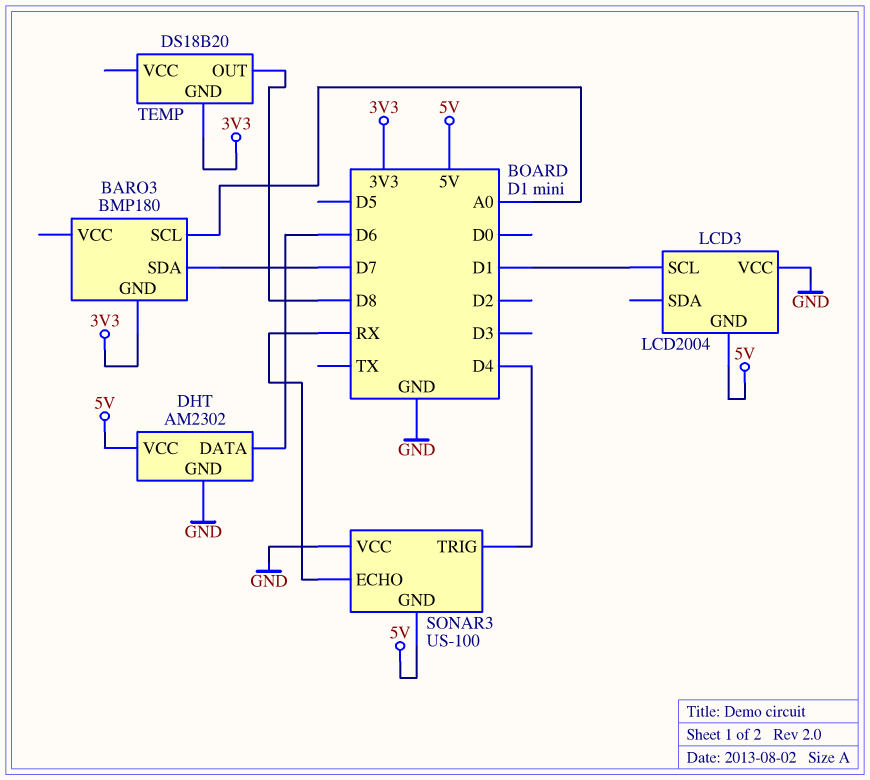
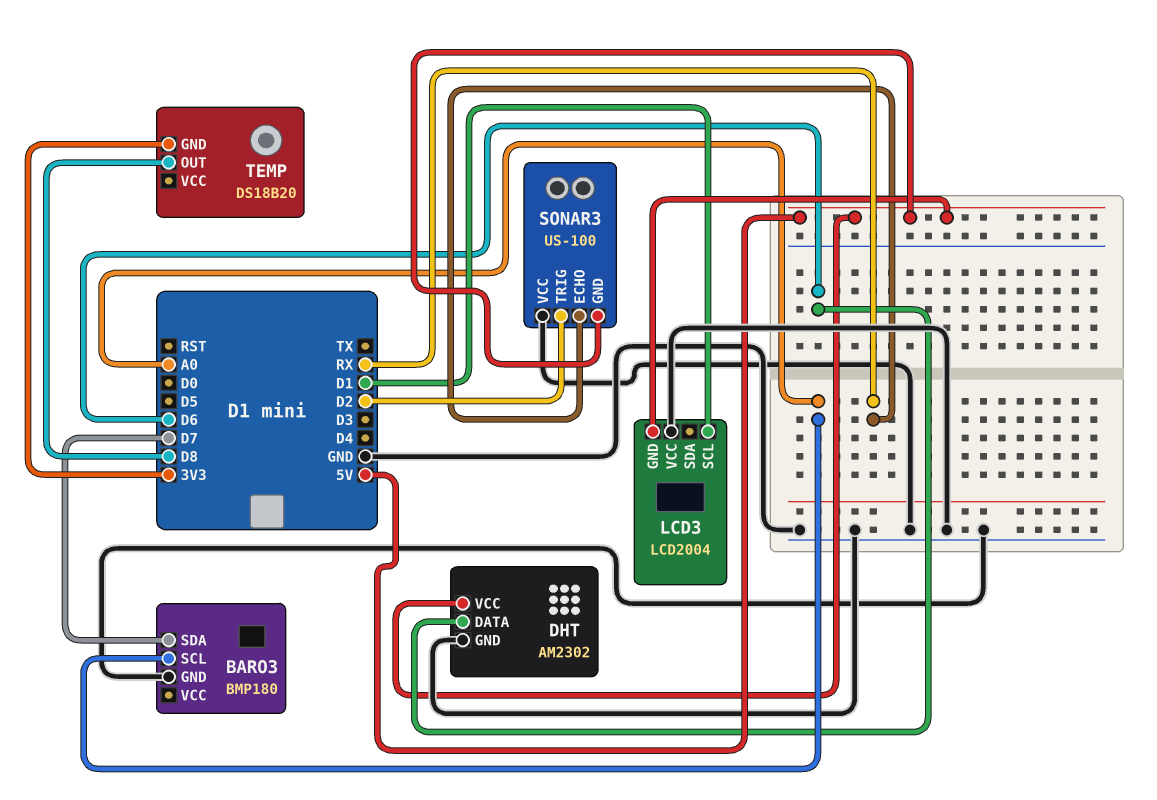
BARO3 pin GND: 3V3 -> GND
SONAR3 pin TRIG: D4 -> D2

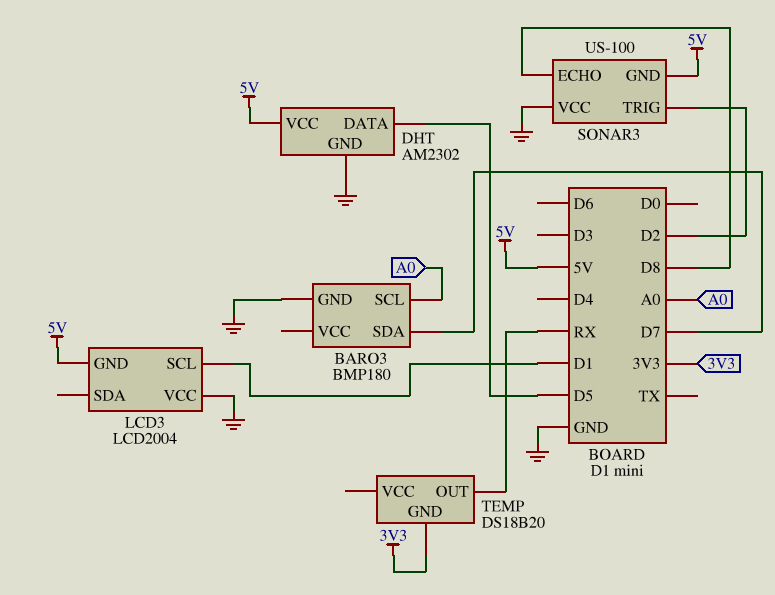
DHT pin DATA: D6 -> D5
SONAR3 pin ECHO: RX -> D8
TEMP pin OUT: D8 -> RX

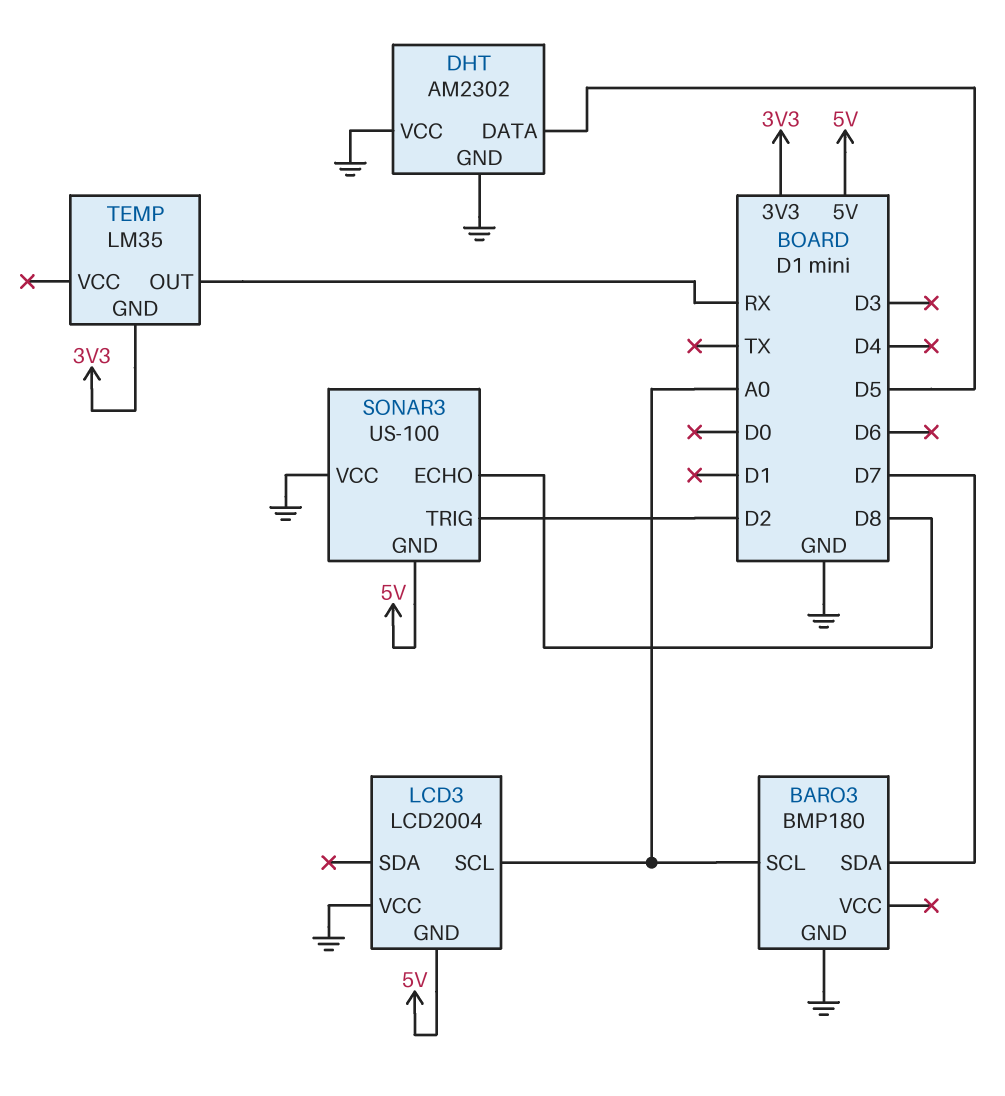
DHT pin VCC: 5V -> GND
LCD3 pin SCL: D1 -> A0
TEMP: DS18B20 -> LM35

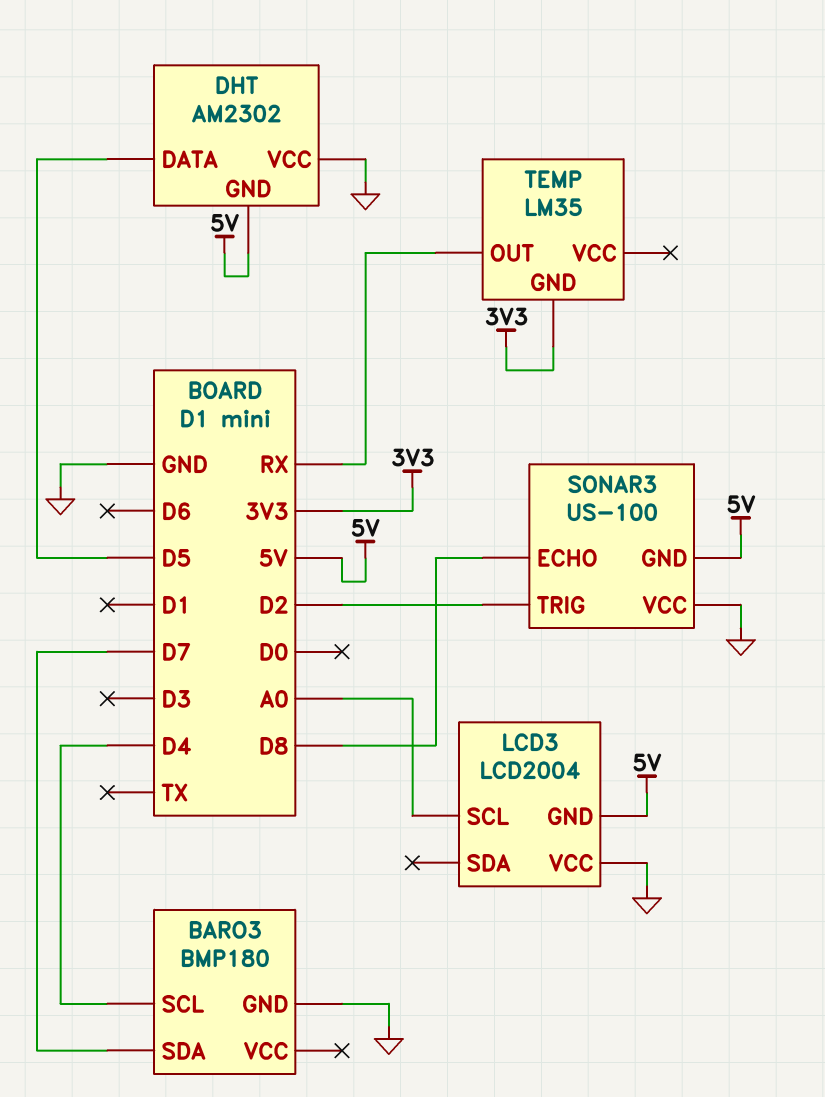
BARO3 pin SCL: A0 -> D4
DHT pin GND: GND -> 5V

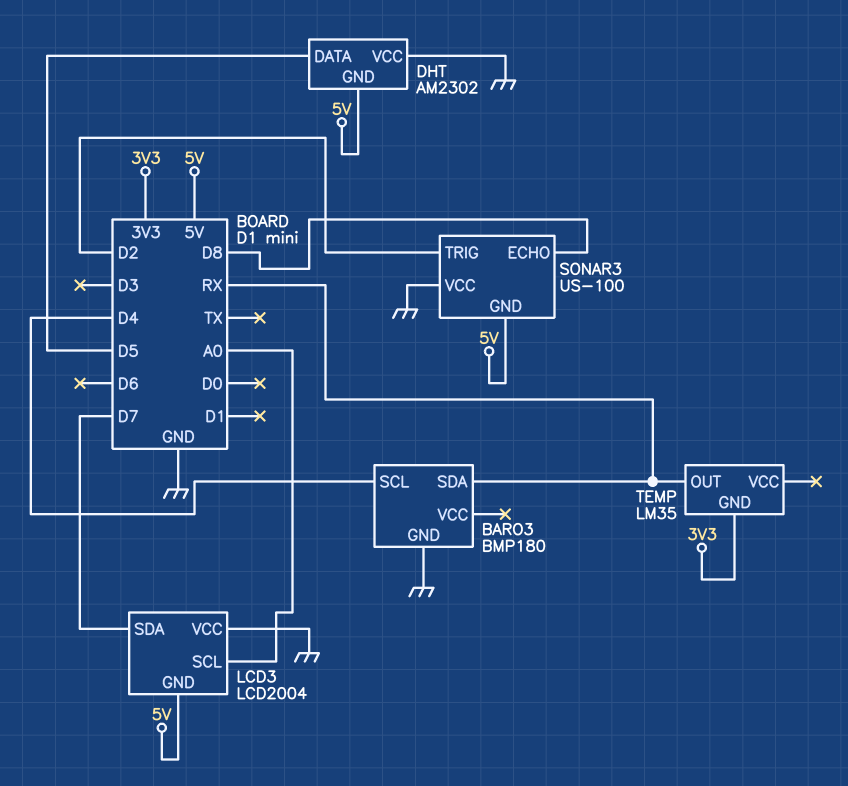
BARO3 pin SDA: D7 -> RX
LCD3 pin SDA: none -> D7

